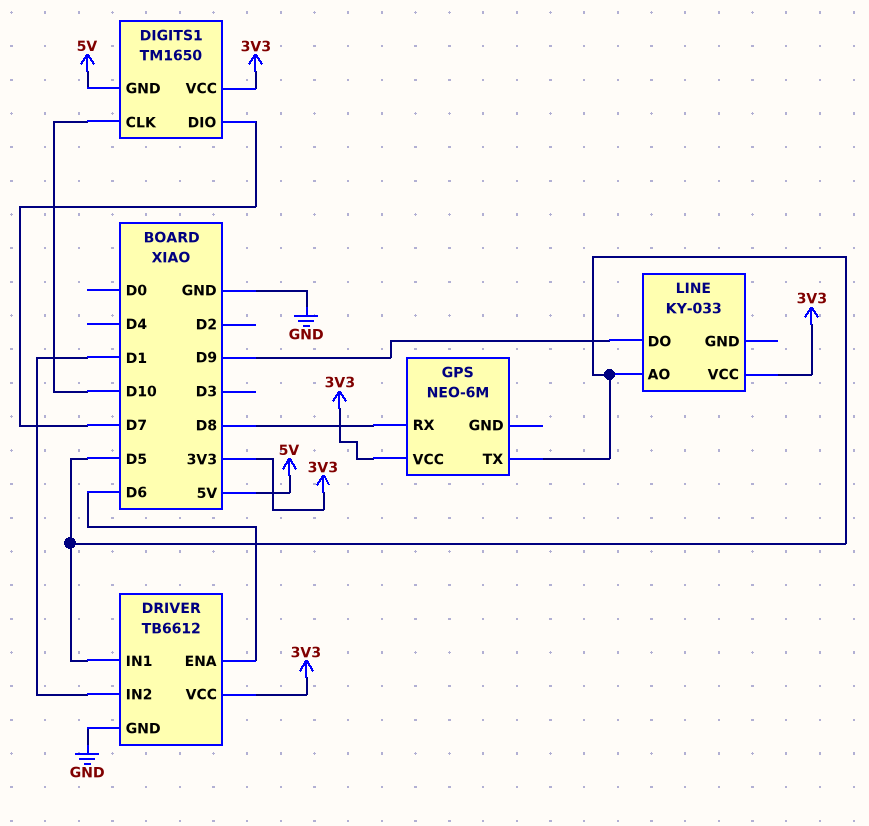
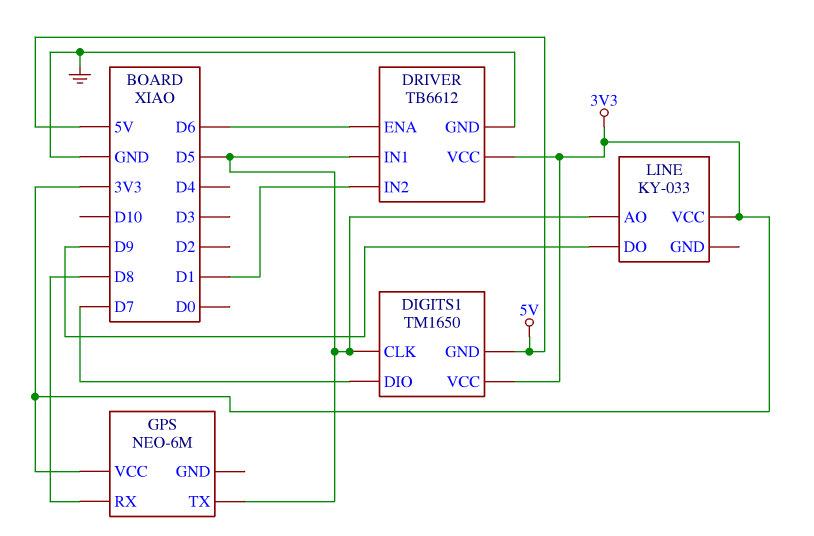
DIGITS1 pin CLK: D10 -> D5

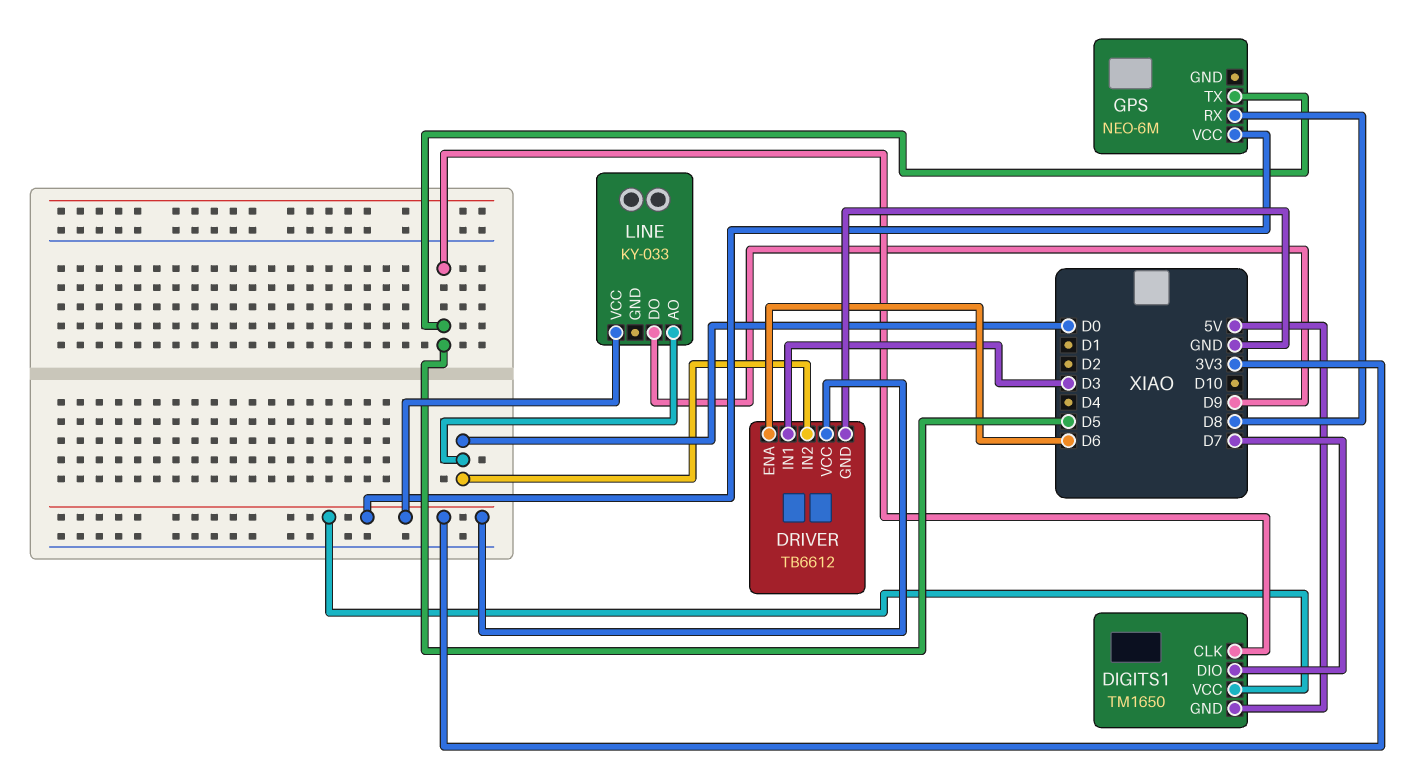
DRIVER pin IN1: D5 -> D3
DRIVER pin IN2: D1 -> D0
LINE pin AO: D5 -> D0

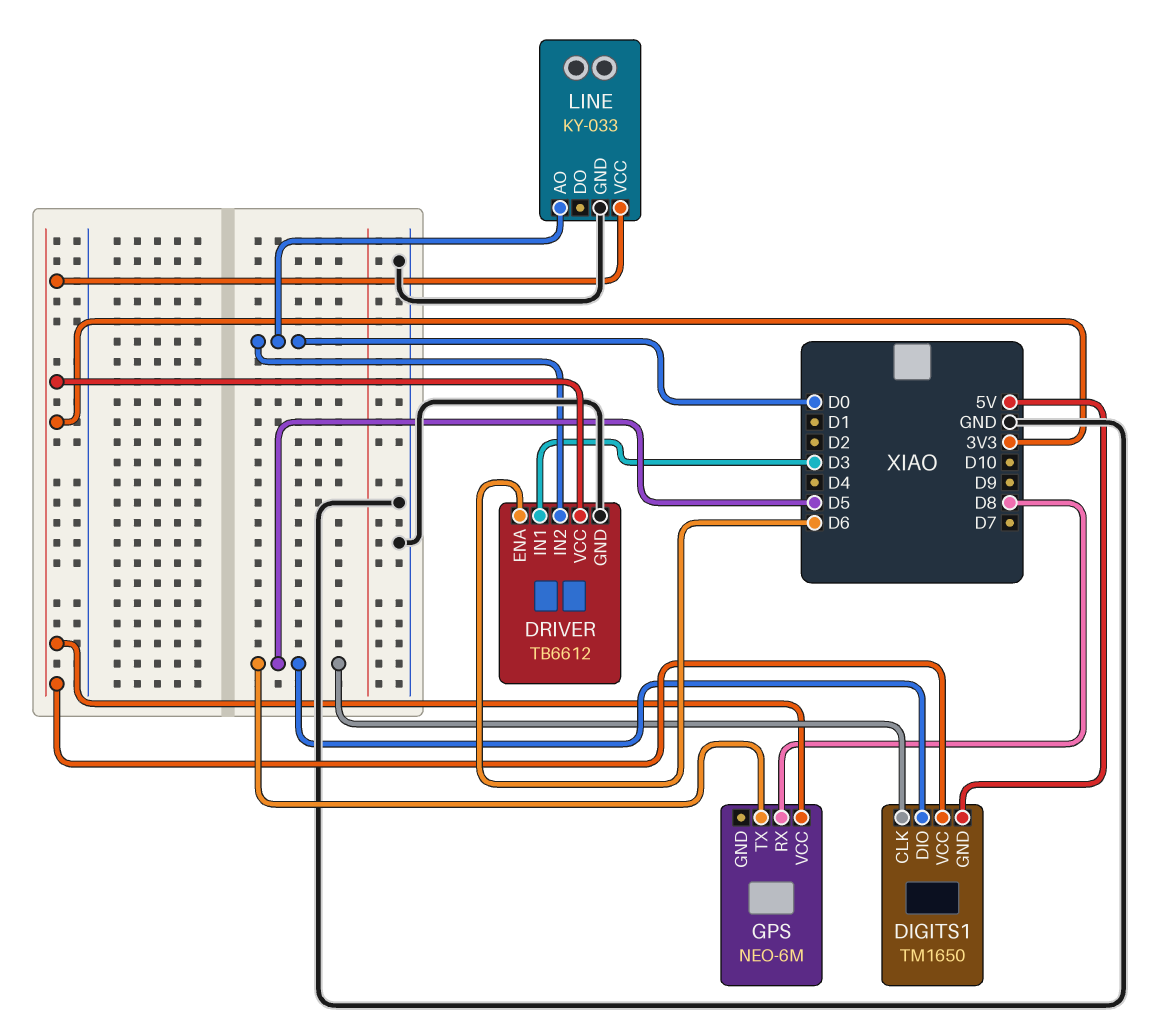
DIGITS1 pin DIO: D7 -> D5
LINE pin DO: D9 -> none
LINE pin GND: none -> GND

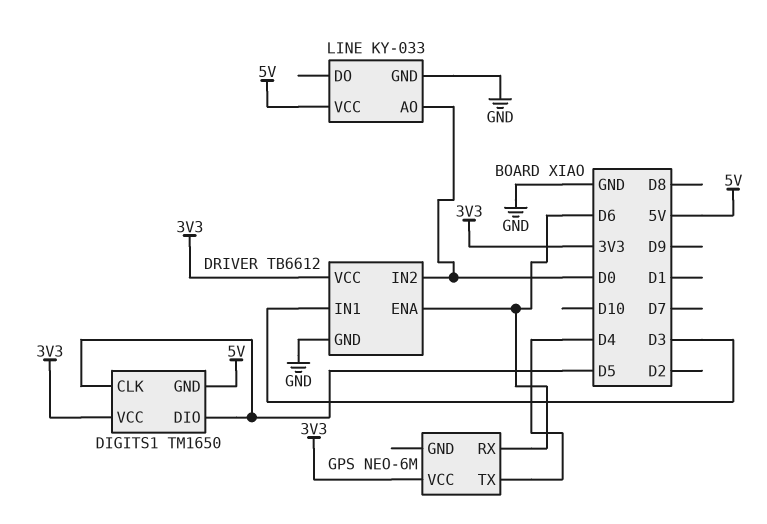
GPS pin RX: D8 -> D6
GPS pin TX: D5 -> D4
LINE pin VCC: 3V3 -> 5V

